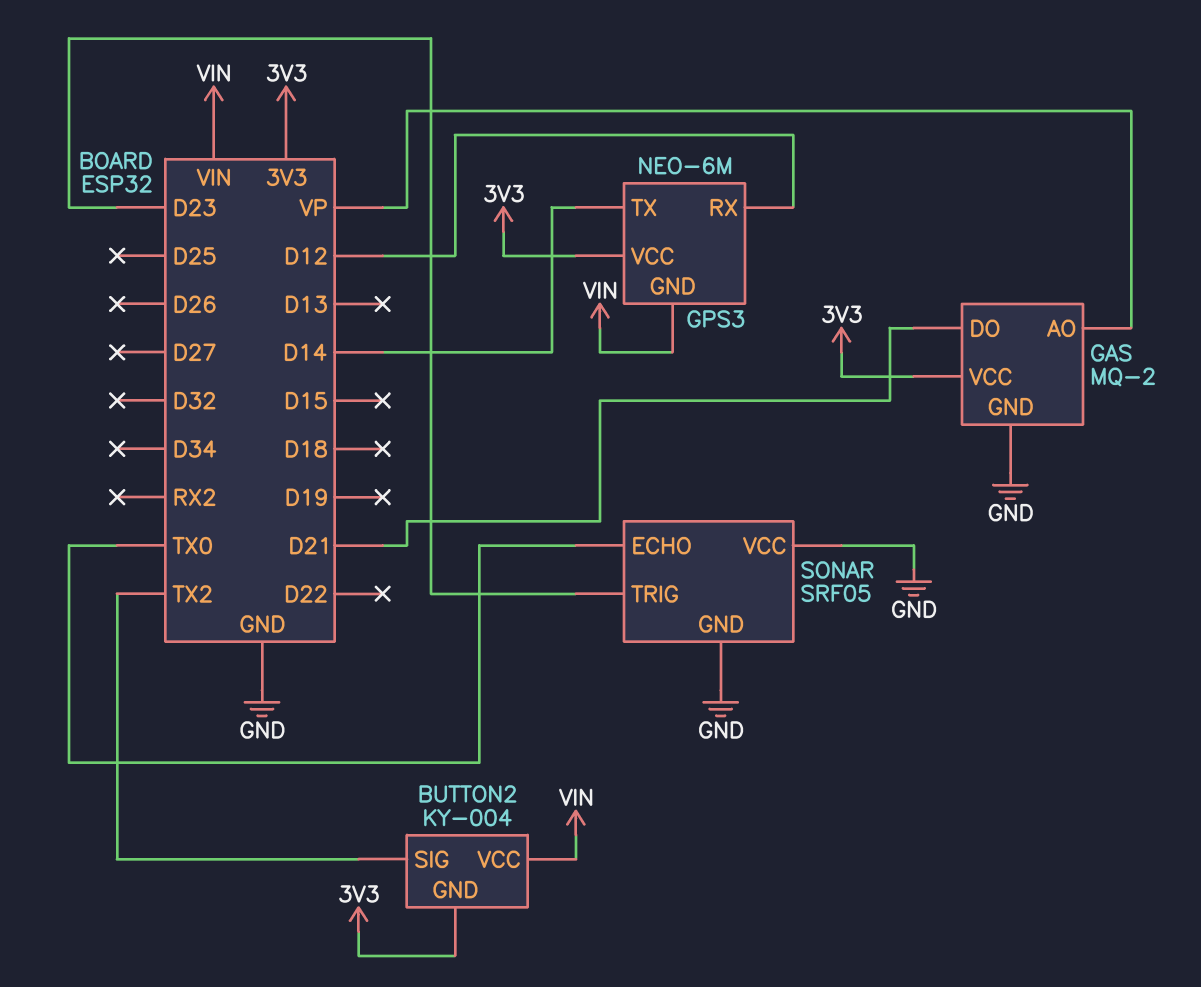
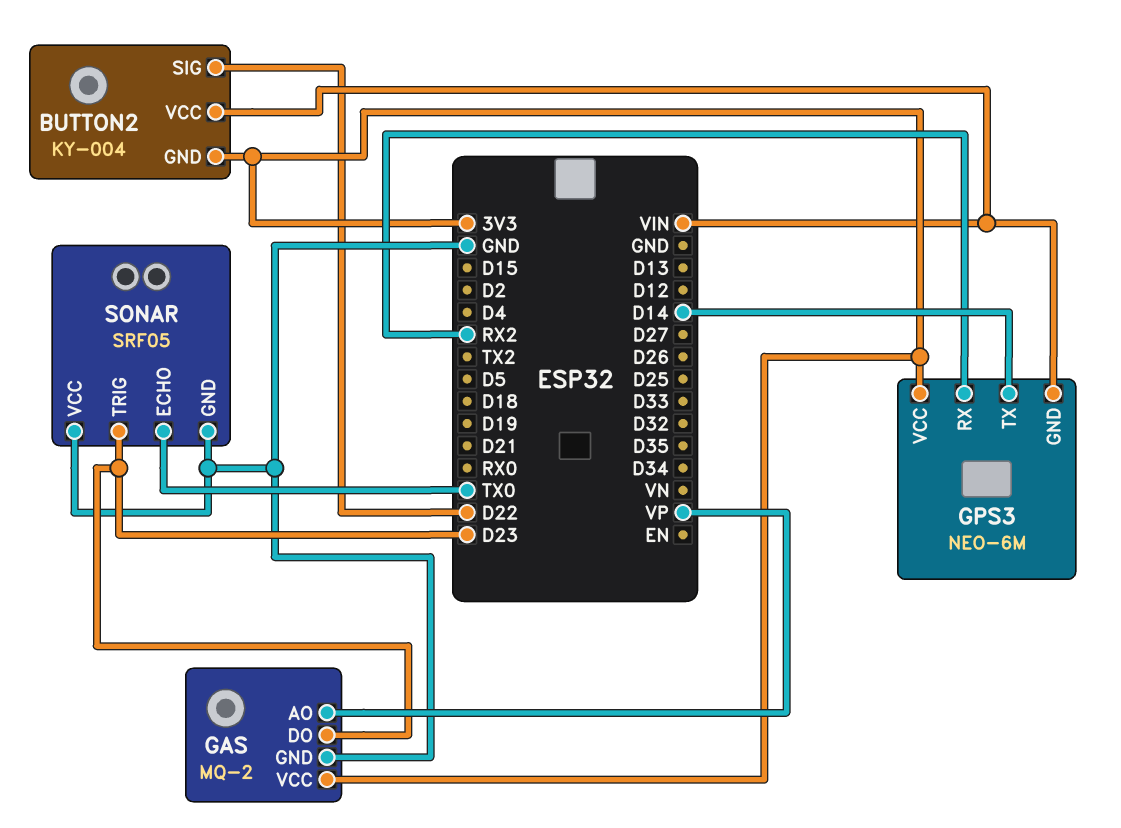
BUTTON2 pin SIG: TX2 -> D22
GAS pin DO: D21 -> D23
GPS3 pin RX: D12 -> RX2

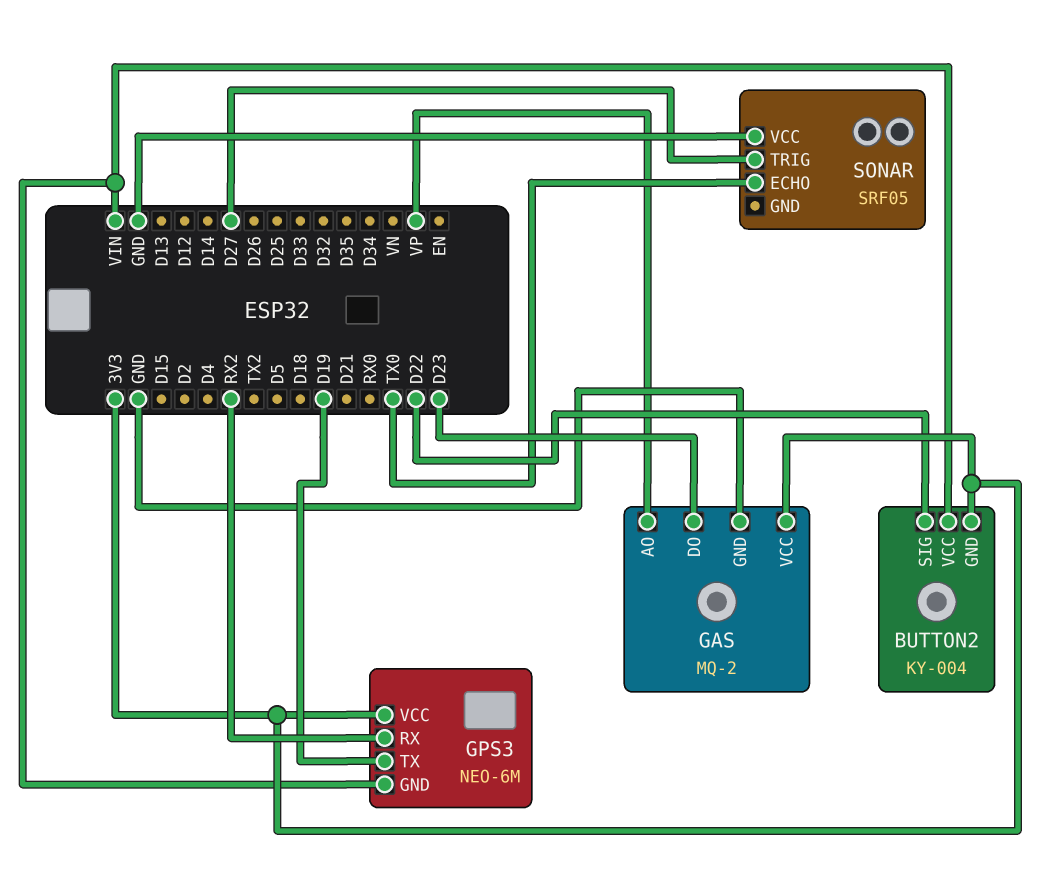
GPS3 pin TX: D14 -> D19
SONAR pin GND: GND -> none
SONAR pin TRIG: D23 -> D27

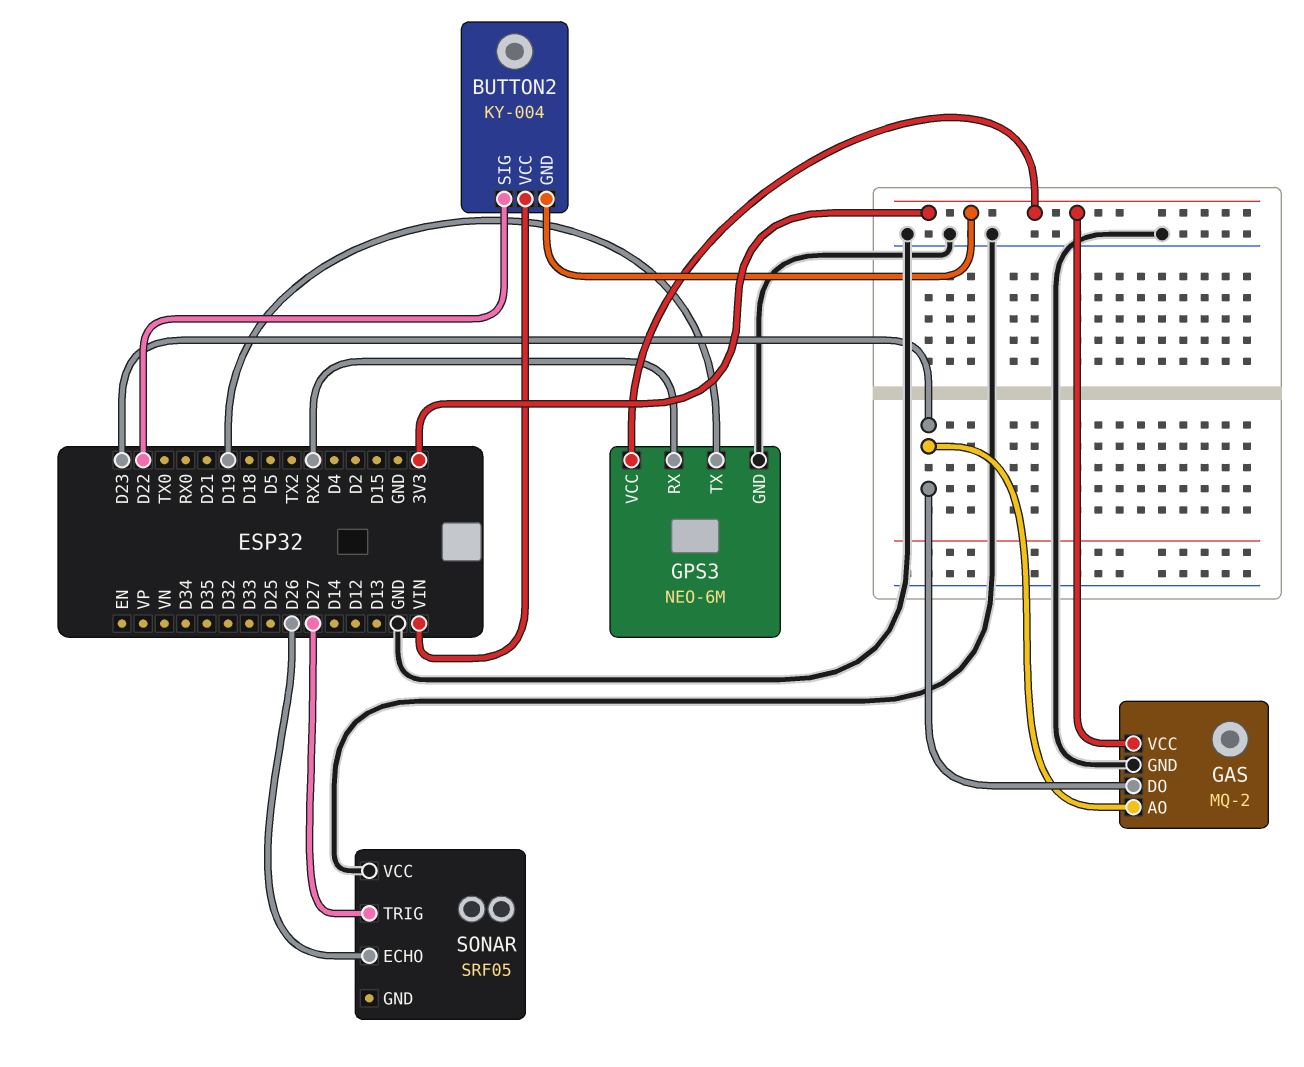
GAS pin AO: VP -> D23
GPS3 pin GND: VIN -> GND
SONAR pin ECHO: TX0 -> D26

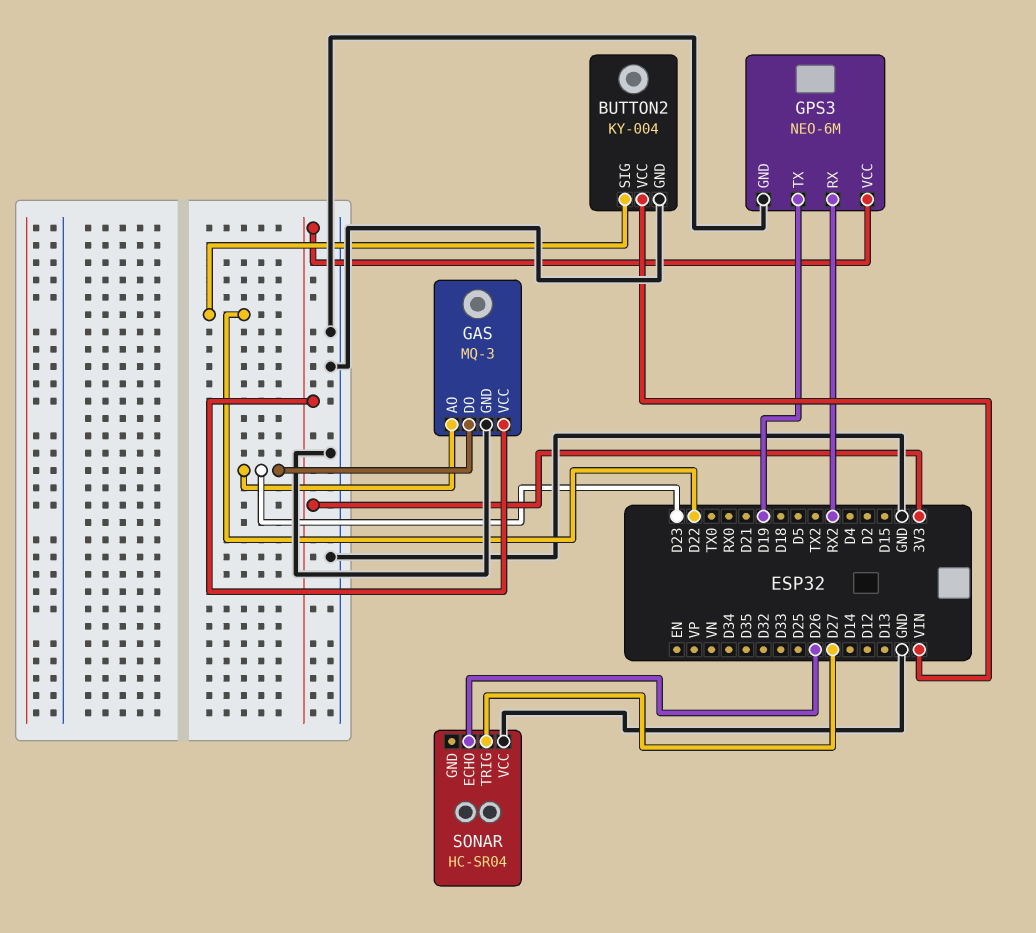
BUTTON2 pin GND: 3V3 -> GND
GAS: MQ-2 -> MQ-3
SONAR: SRF05 -> HC-SR04

